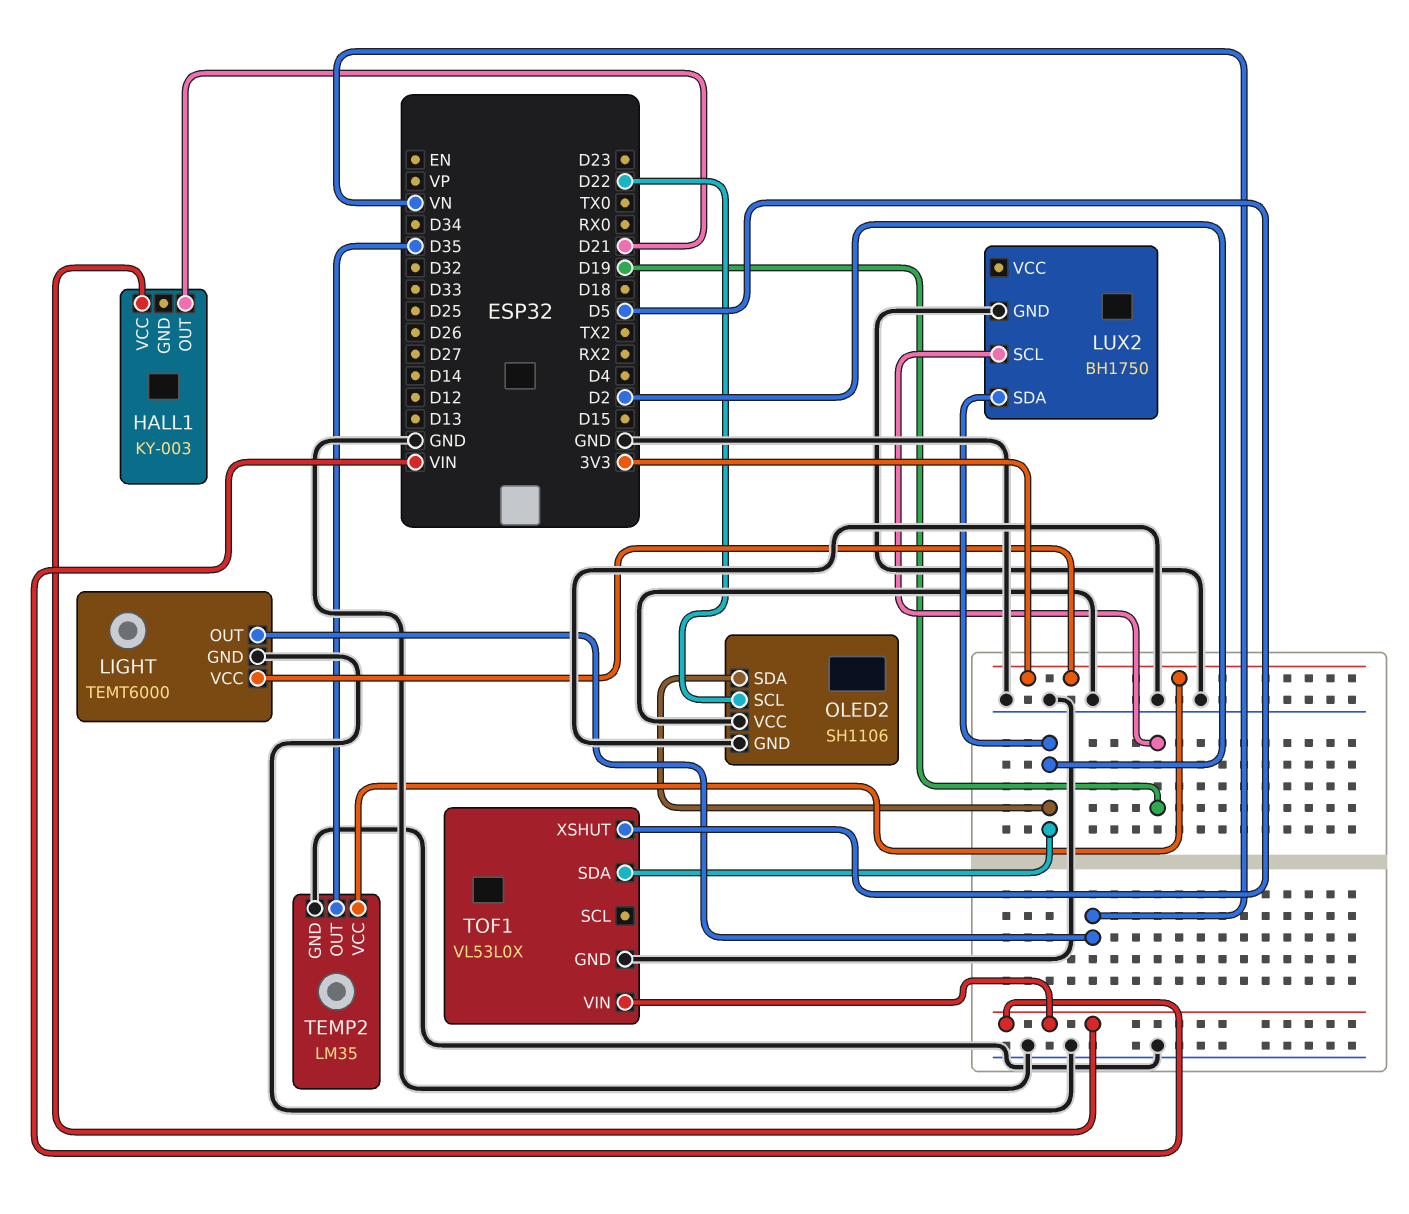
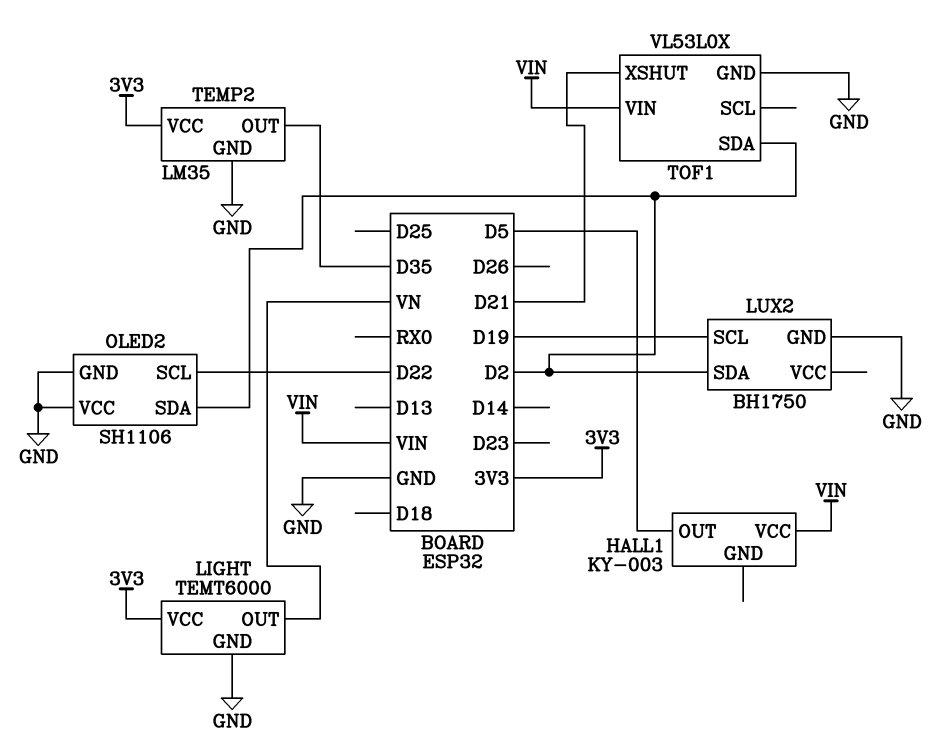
HALL1 pin OUT: D21 -> D5
TOF1 pin XSHUT: D5 -> D21

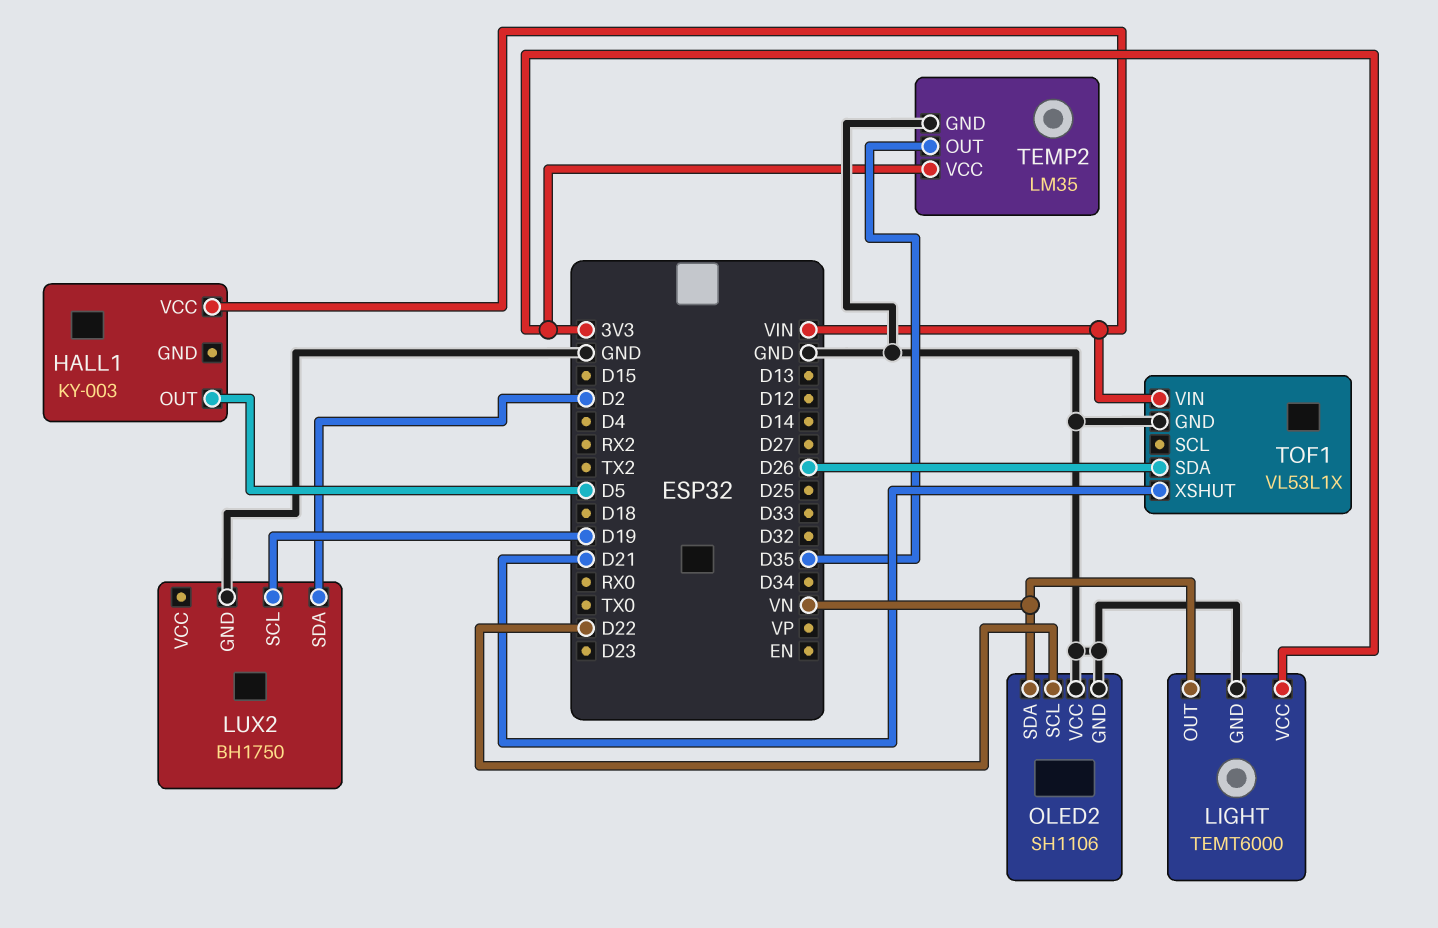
OLED2 pin SDA: D2 -> VN
TOF1: VL53L0X -> VL53L1X
TOF1 pin SDA: D2 -> D26

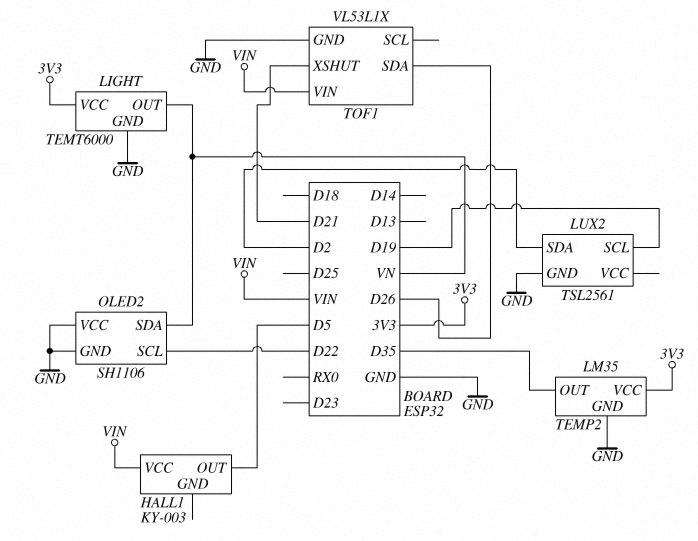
LUX2: BH1750 -> TSL2561

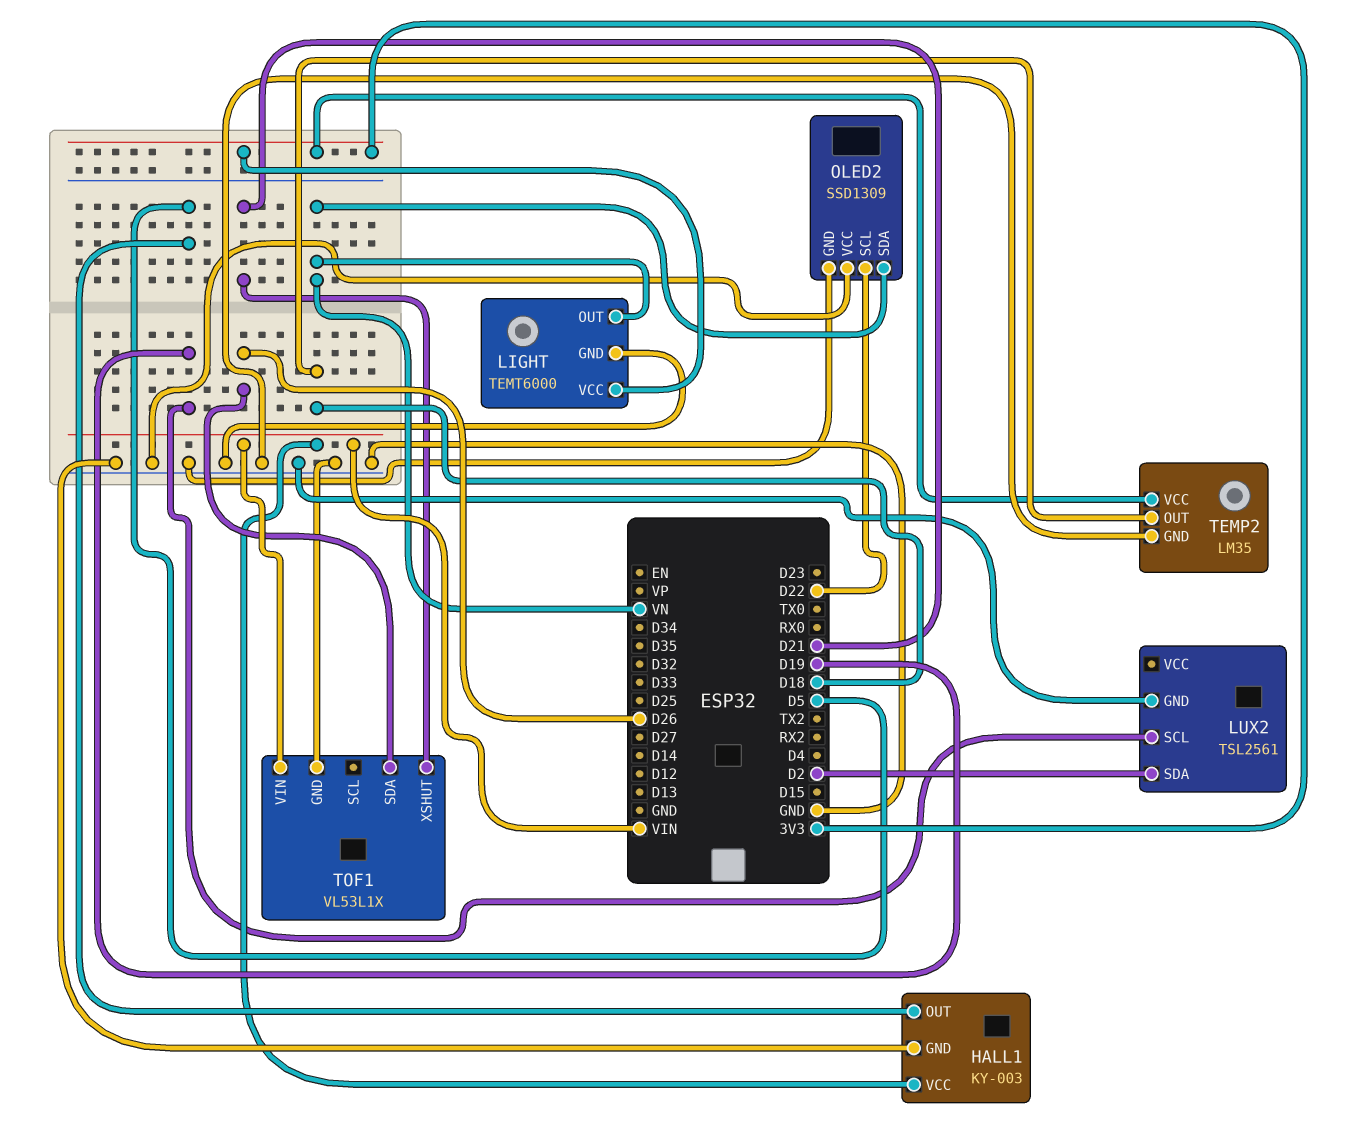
HALL1 pin GND: none -> GND
OLED2: SH1106 -> SSD1309
TEMP2 pin OUT: D35 -> D18

